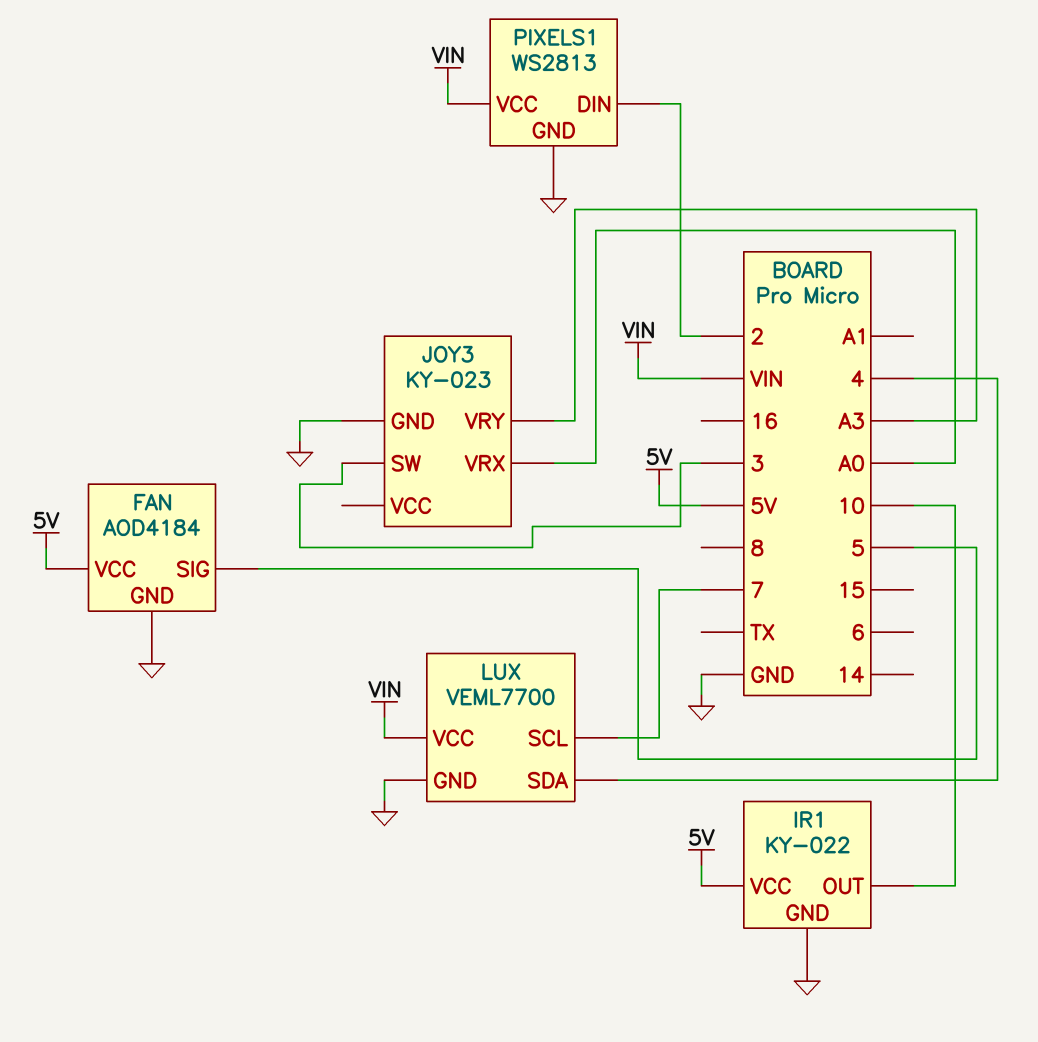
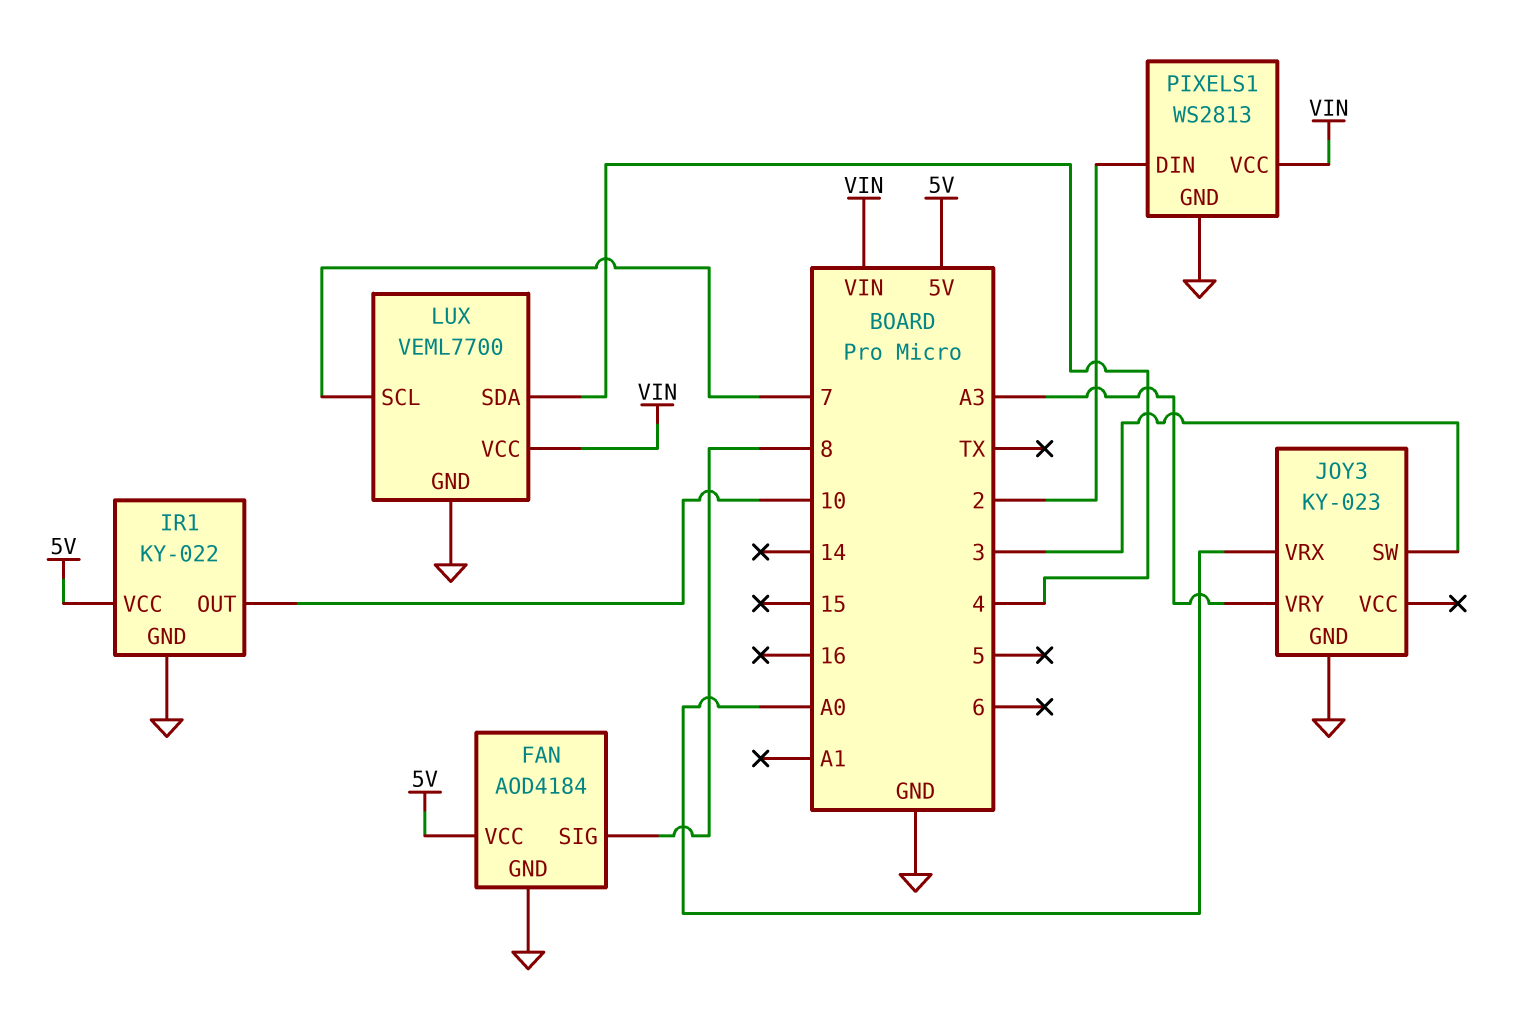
FAN pin SIG: 5 -> 8

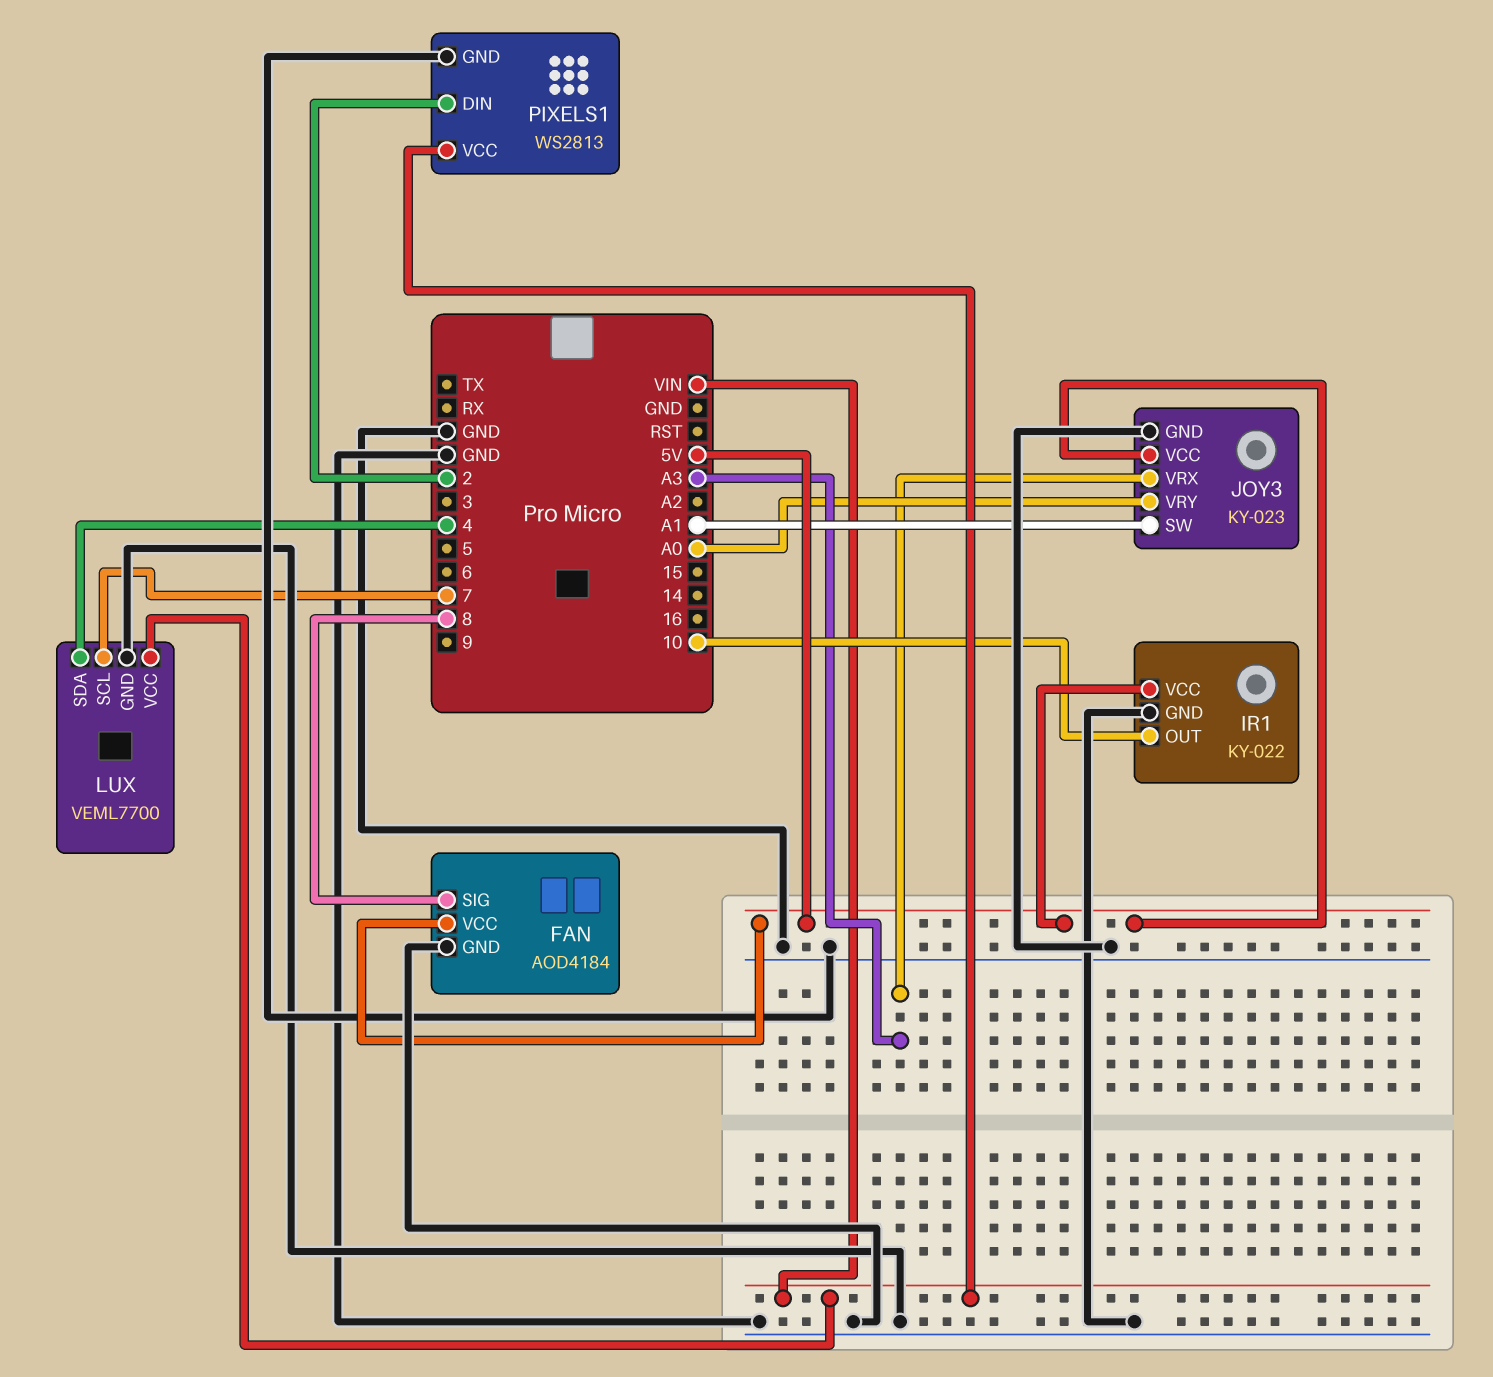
JOY3 pin SW: 3 -> A1
JOY3 pin VCC: none -> 5V
JOY3 pin VRX: A0 -> A3
JOY3 pin VRY: A3 -> A0

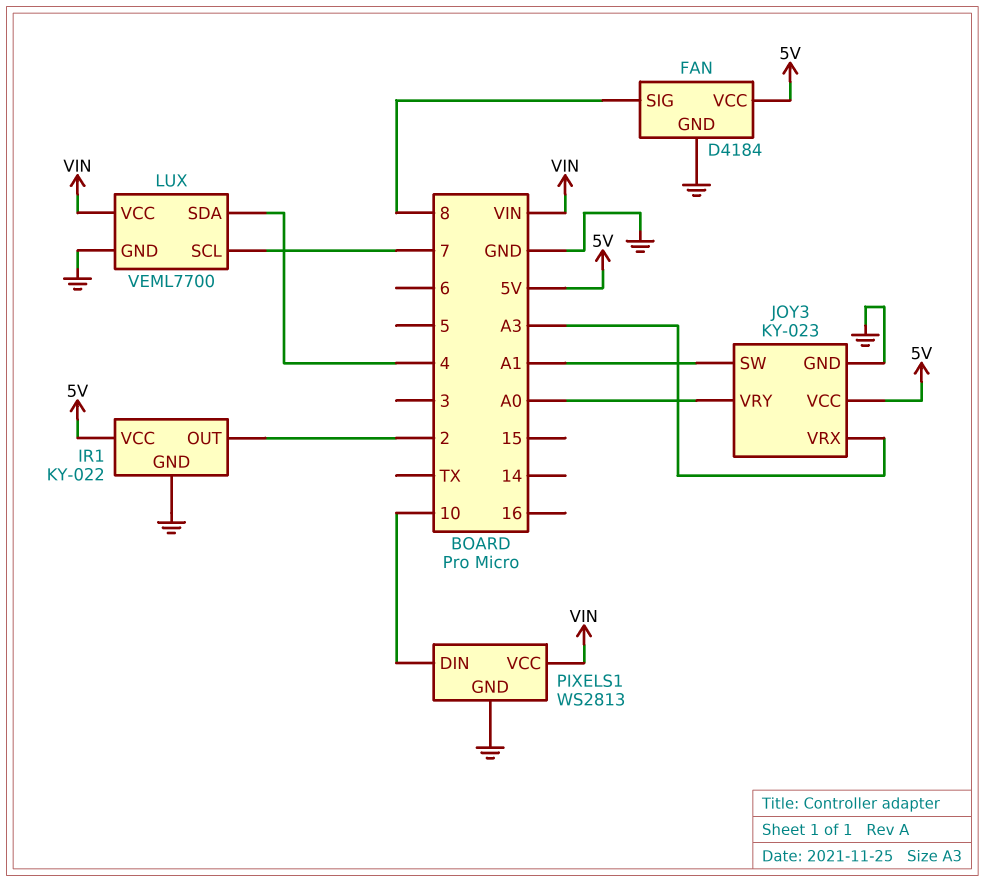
FAN: AOD4184 -> D4184
IR1 pin OUT: 10 -> 2
PIXELS1 pin DIN: 2 -> 10

